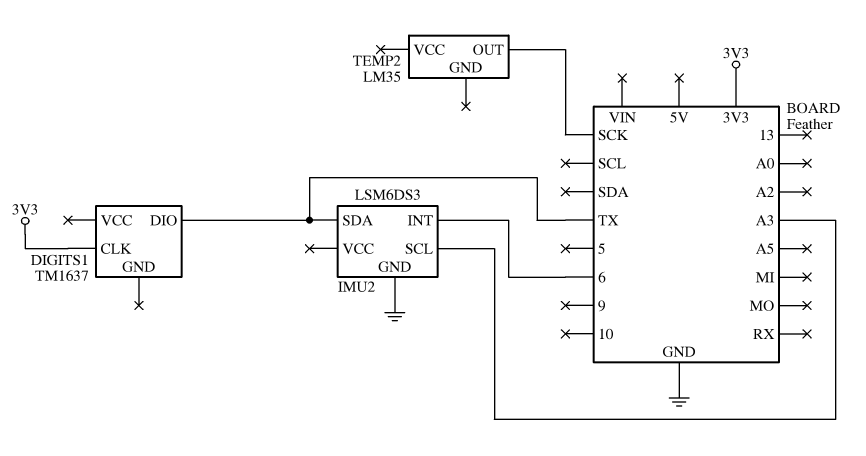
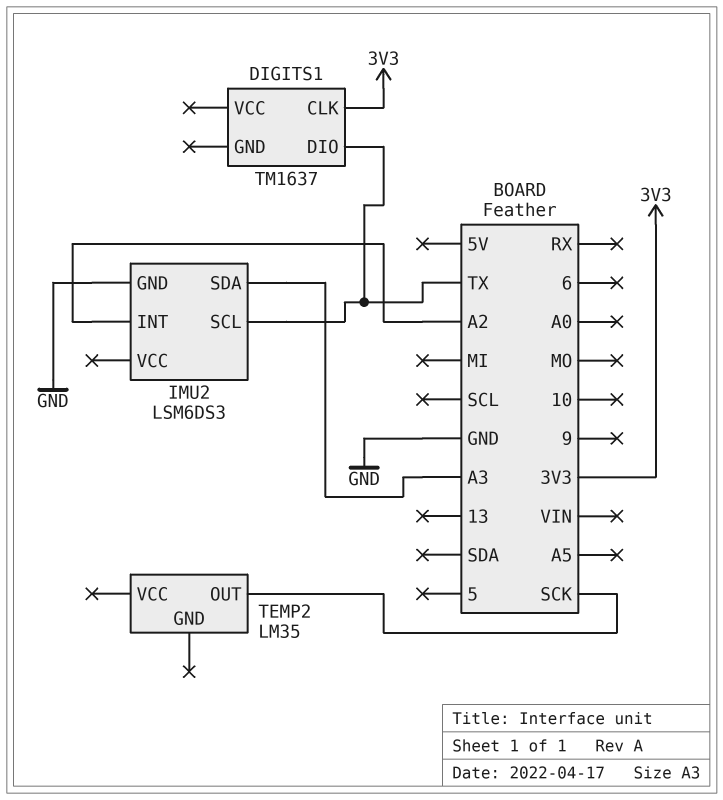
IMU2 pin INT: 6 -> A2
IMU2 pin SCL: A3 -> TX
IMU2 pin SDA: TX -> A3

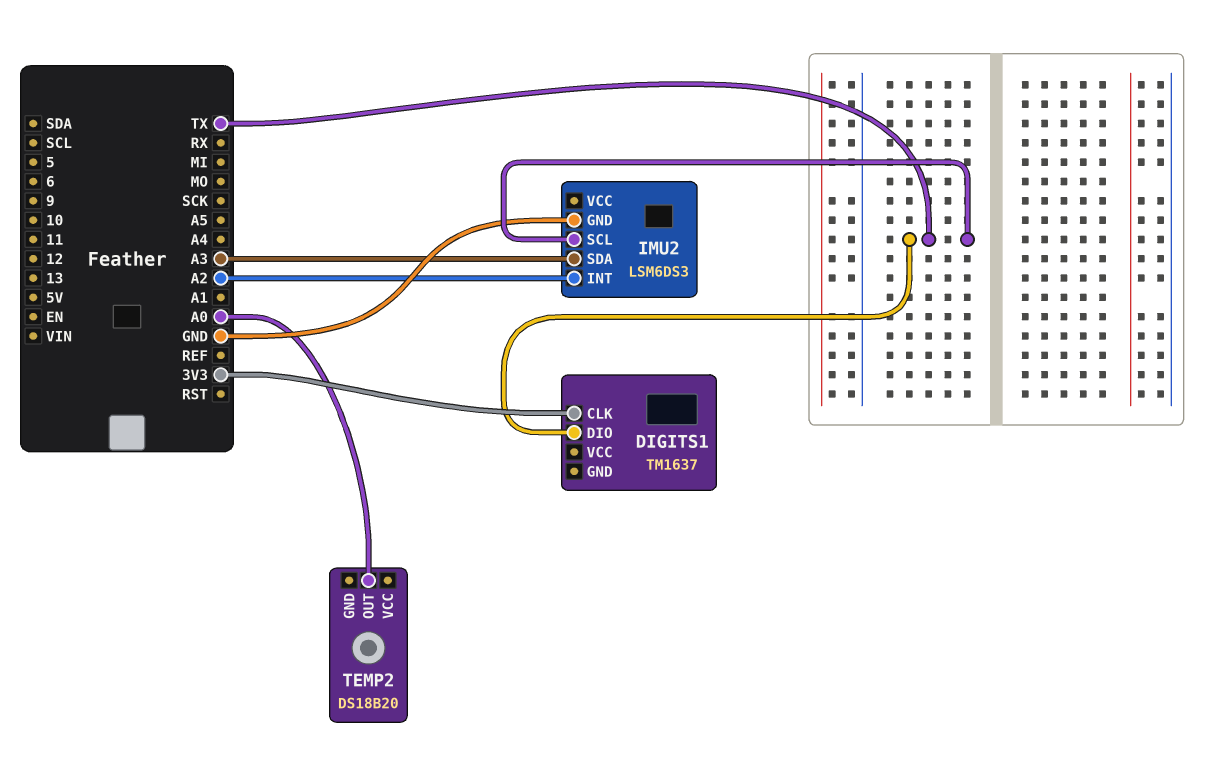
TEMP2: LM35 -> DS18B20
TEMP2 pin OUT: SCK -> A0

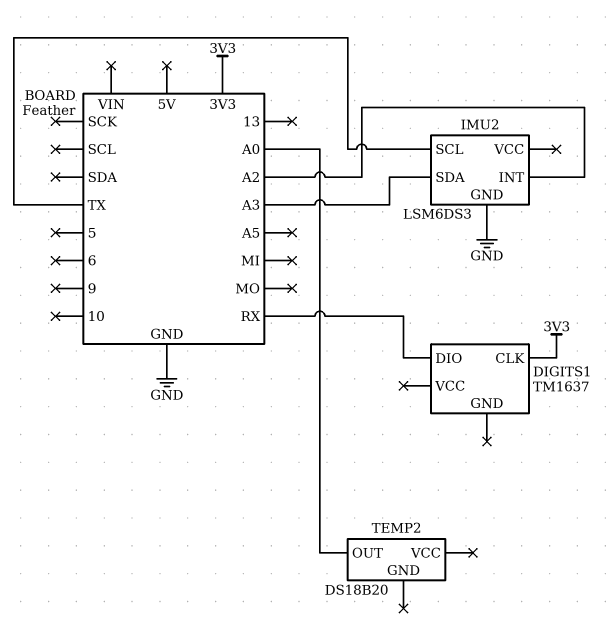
DIGITS1 pin DIO: TX -> RX

